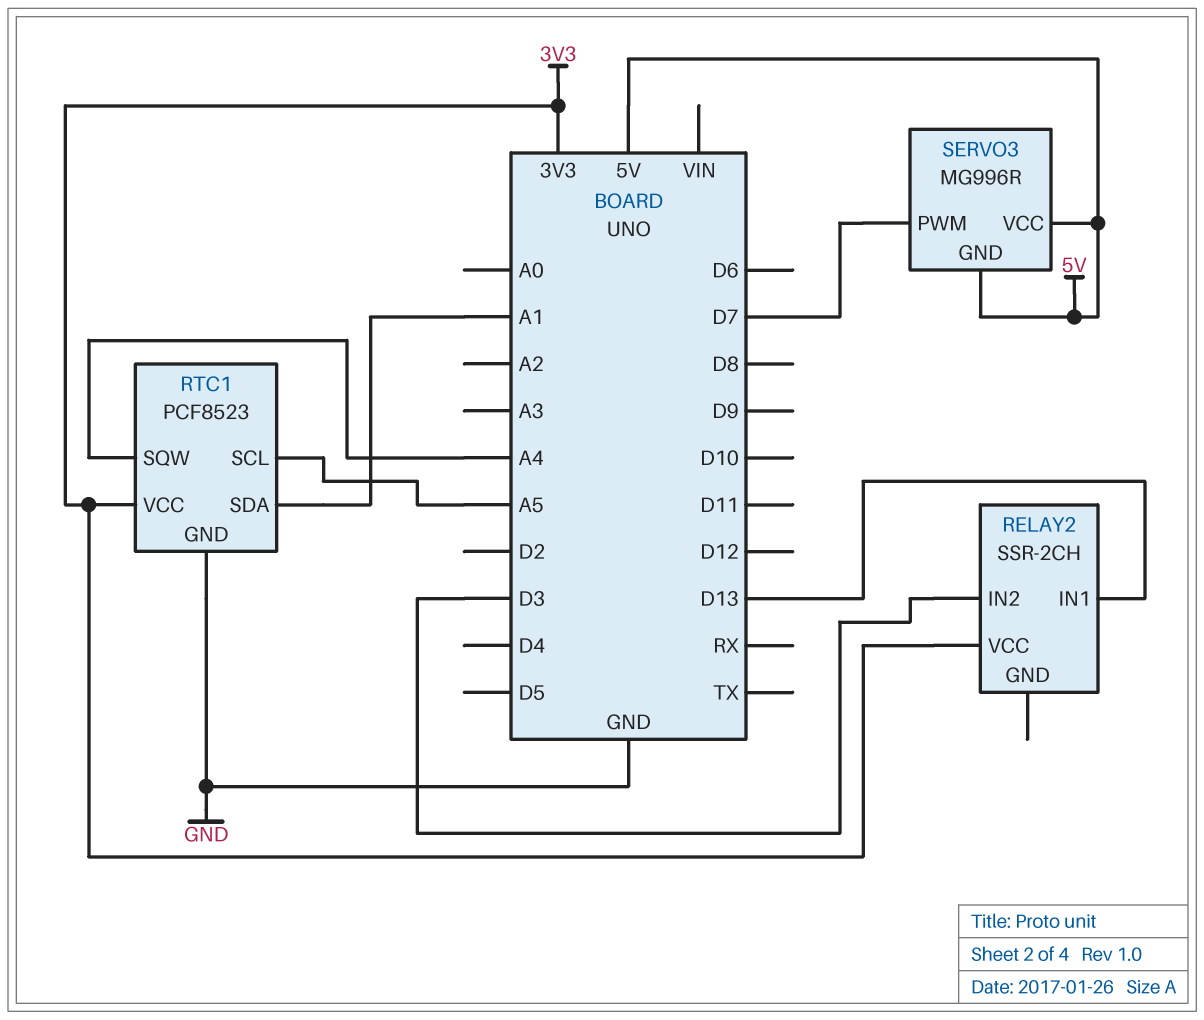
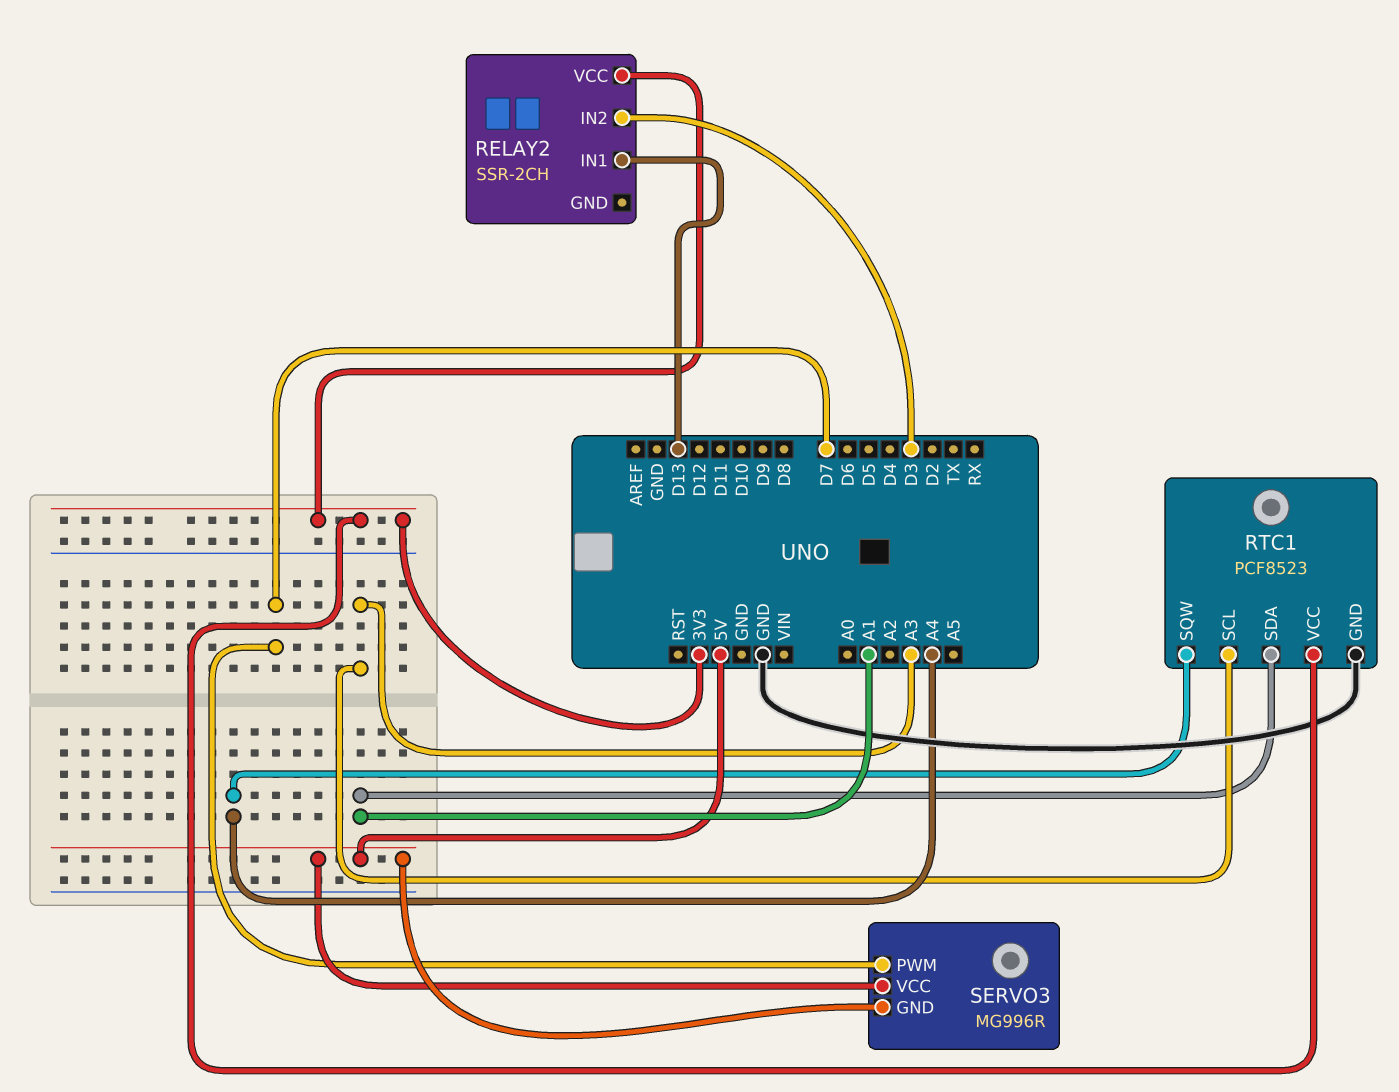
RTC1 pin SCL: A5 -> A3

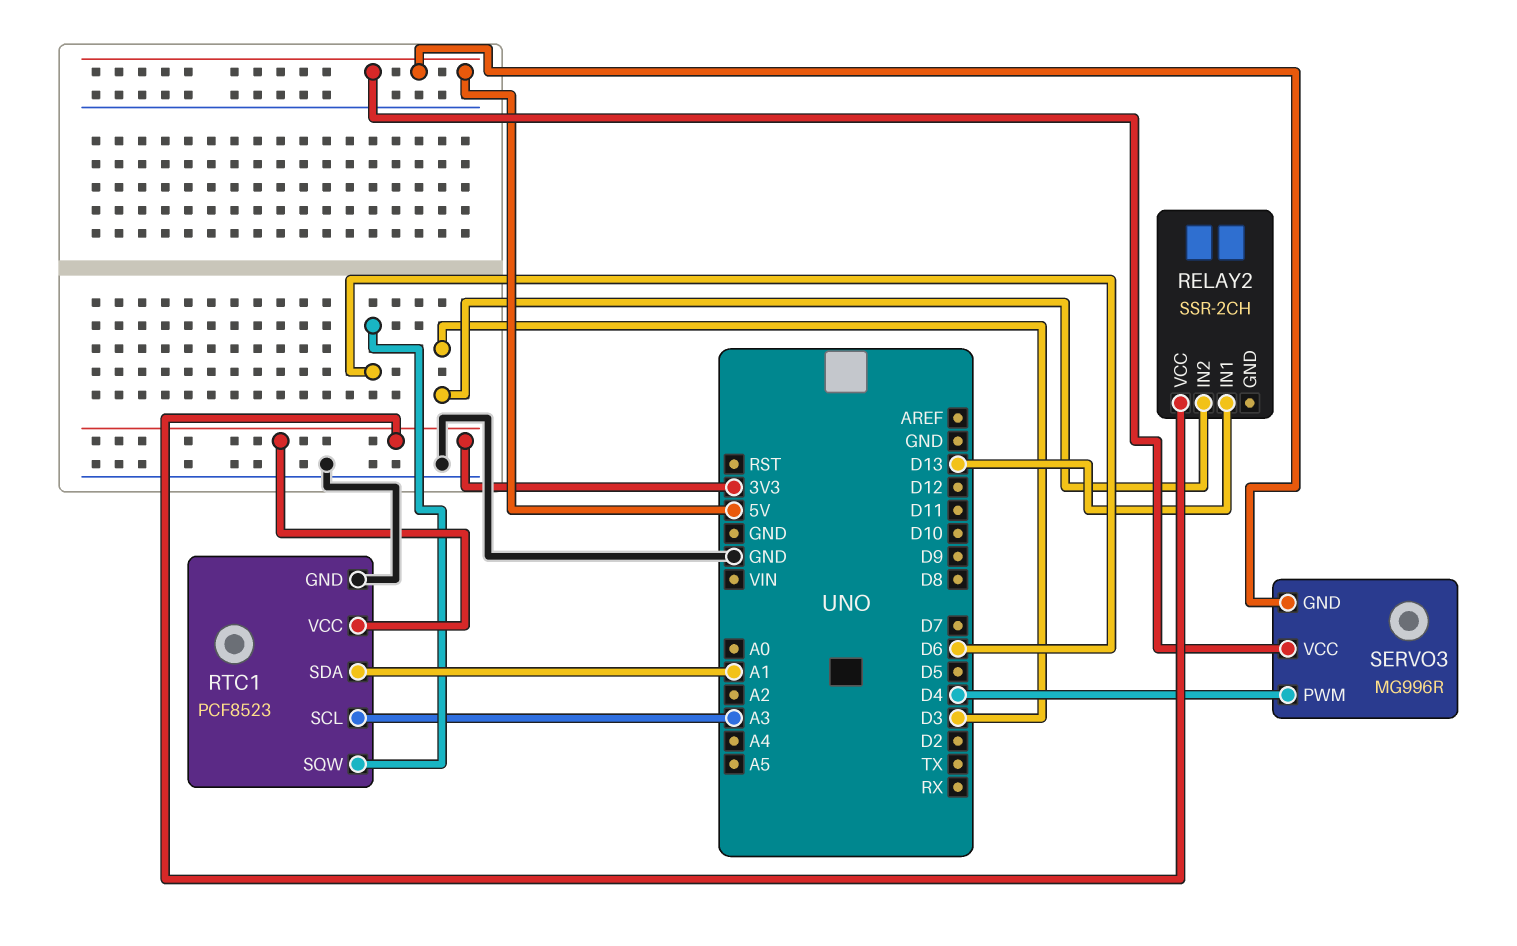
RTC1 pin SQW: A4 -> D6
SERVO3 pin PWM: D7 -> D4

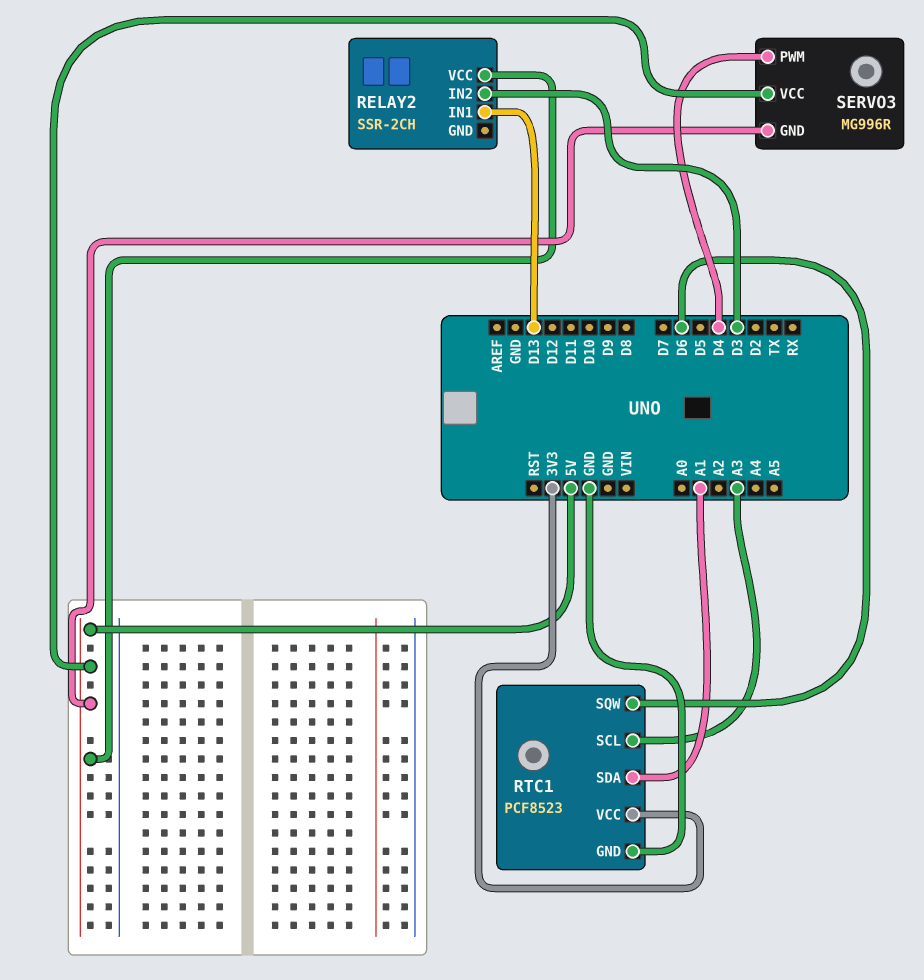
RELAY2 pin VCC: 3V3 -> 5V

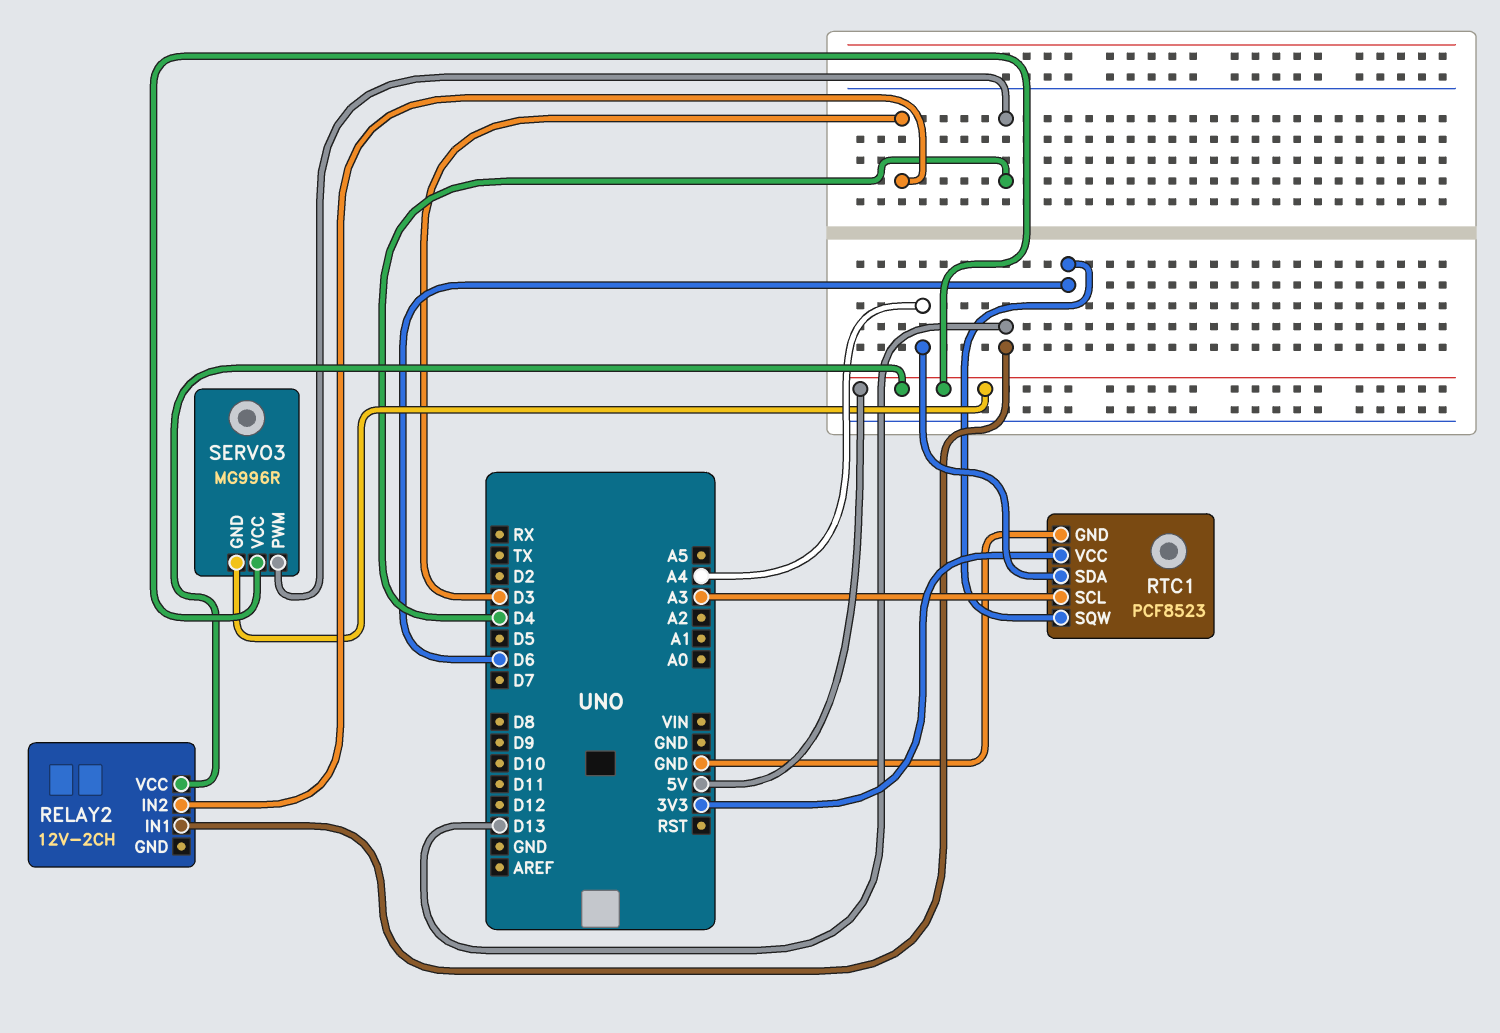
RELAY2: SSR-2CH -> 12V-2CH
RTC1 pin SDA: A1 -> A4

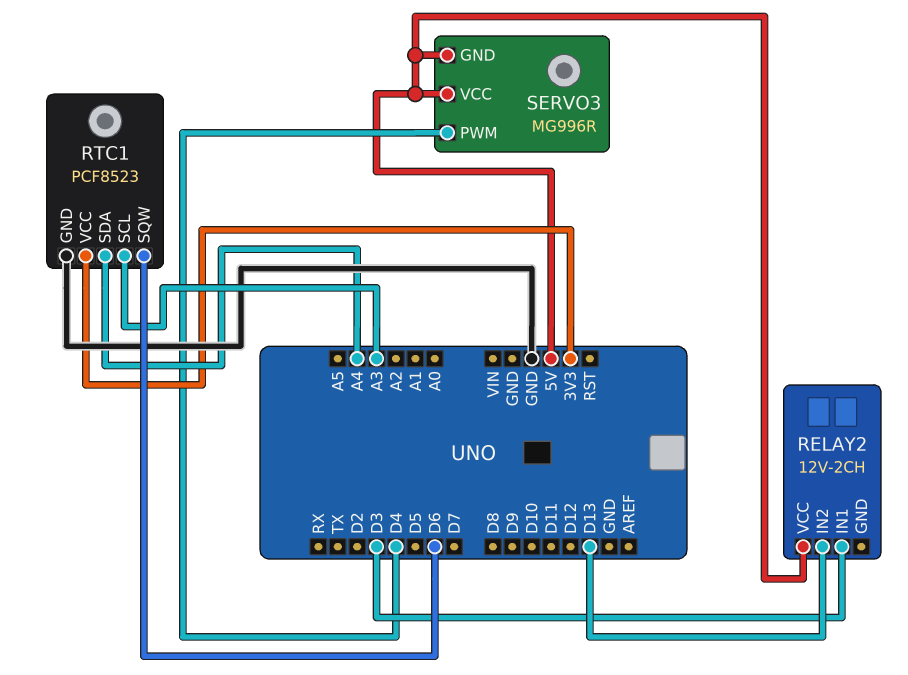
RELAY2 pin IN1: D13 -> D3
RELAY2 pin IN2: D3 -> D13

